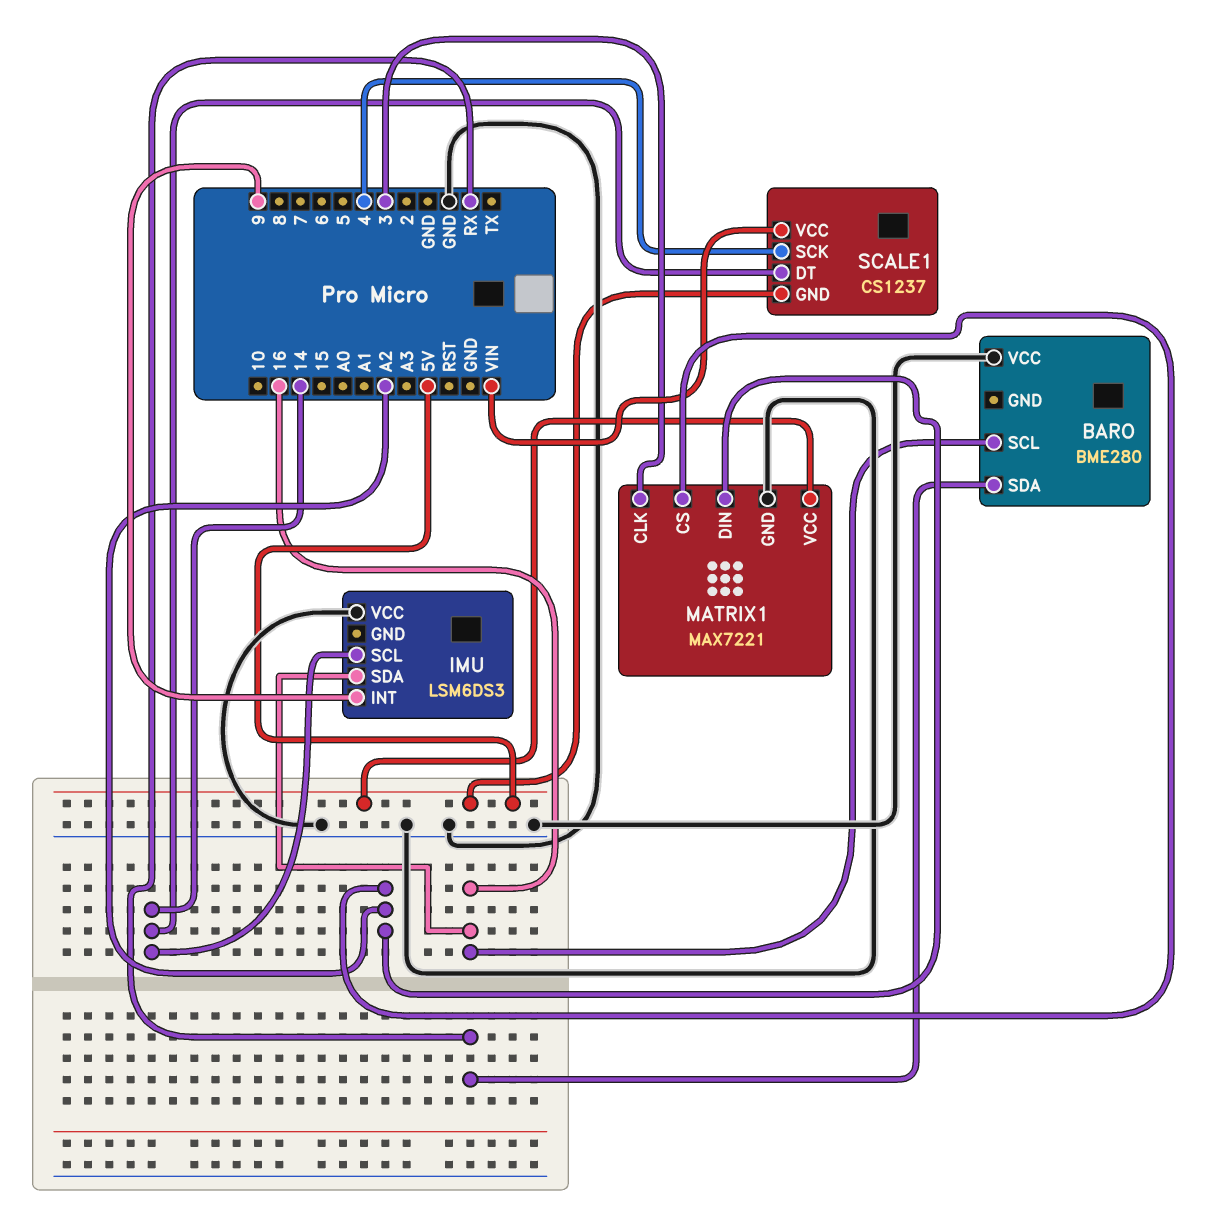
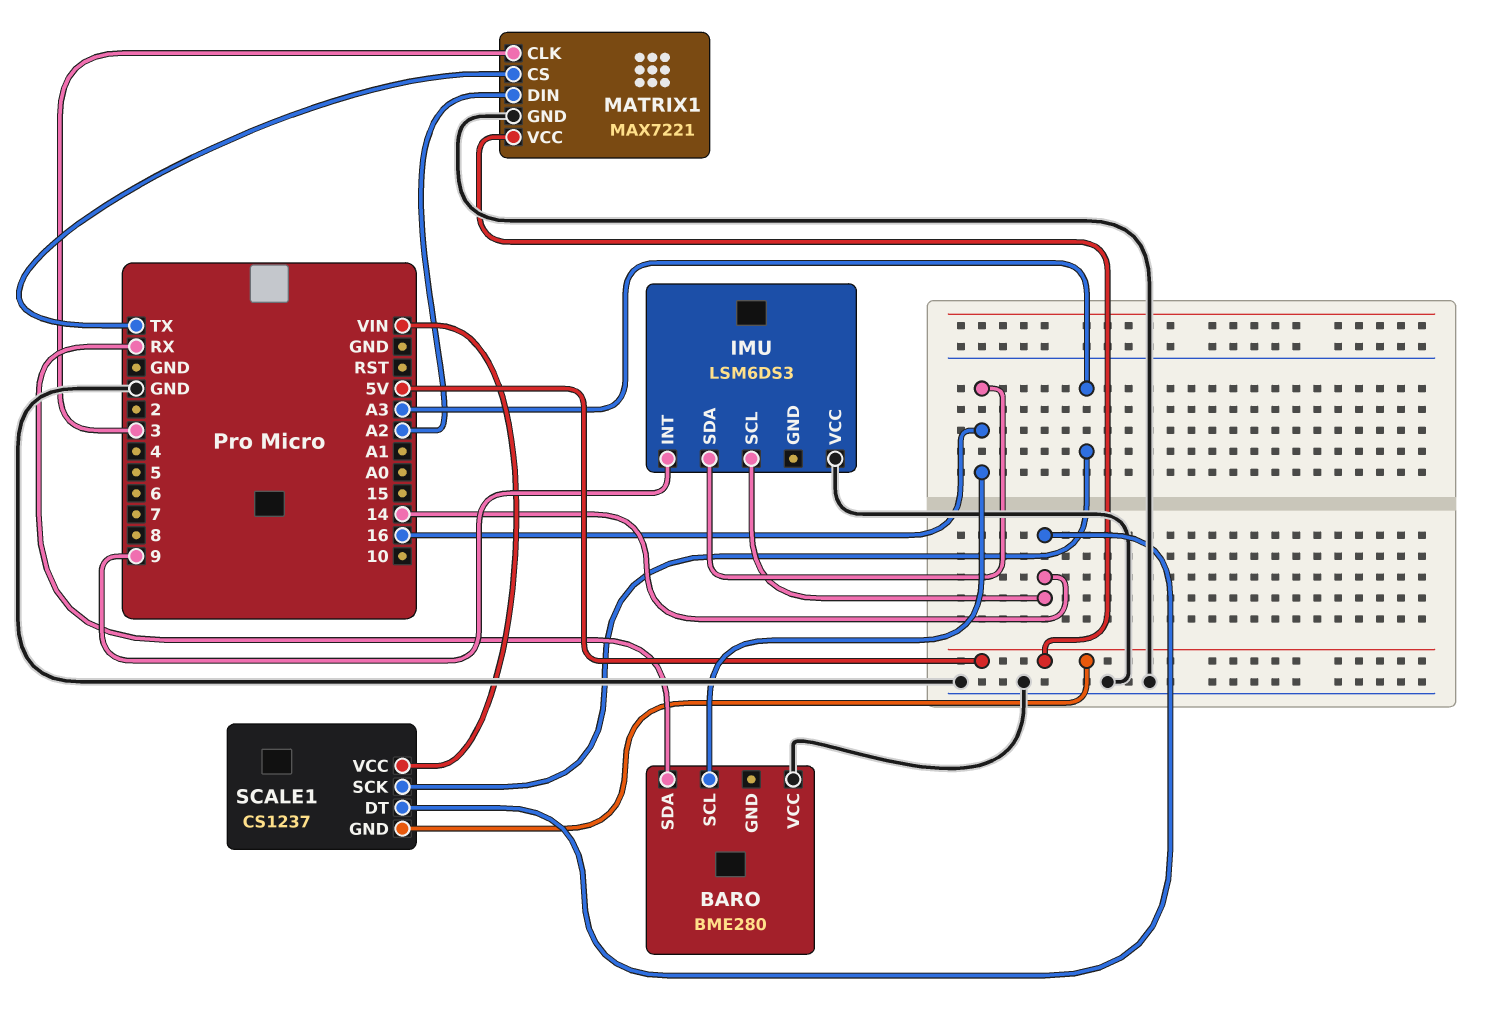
MATRIX1 pin CS: A2 -> TX
SCALE1 pin SCK: 4 -> A3

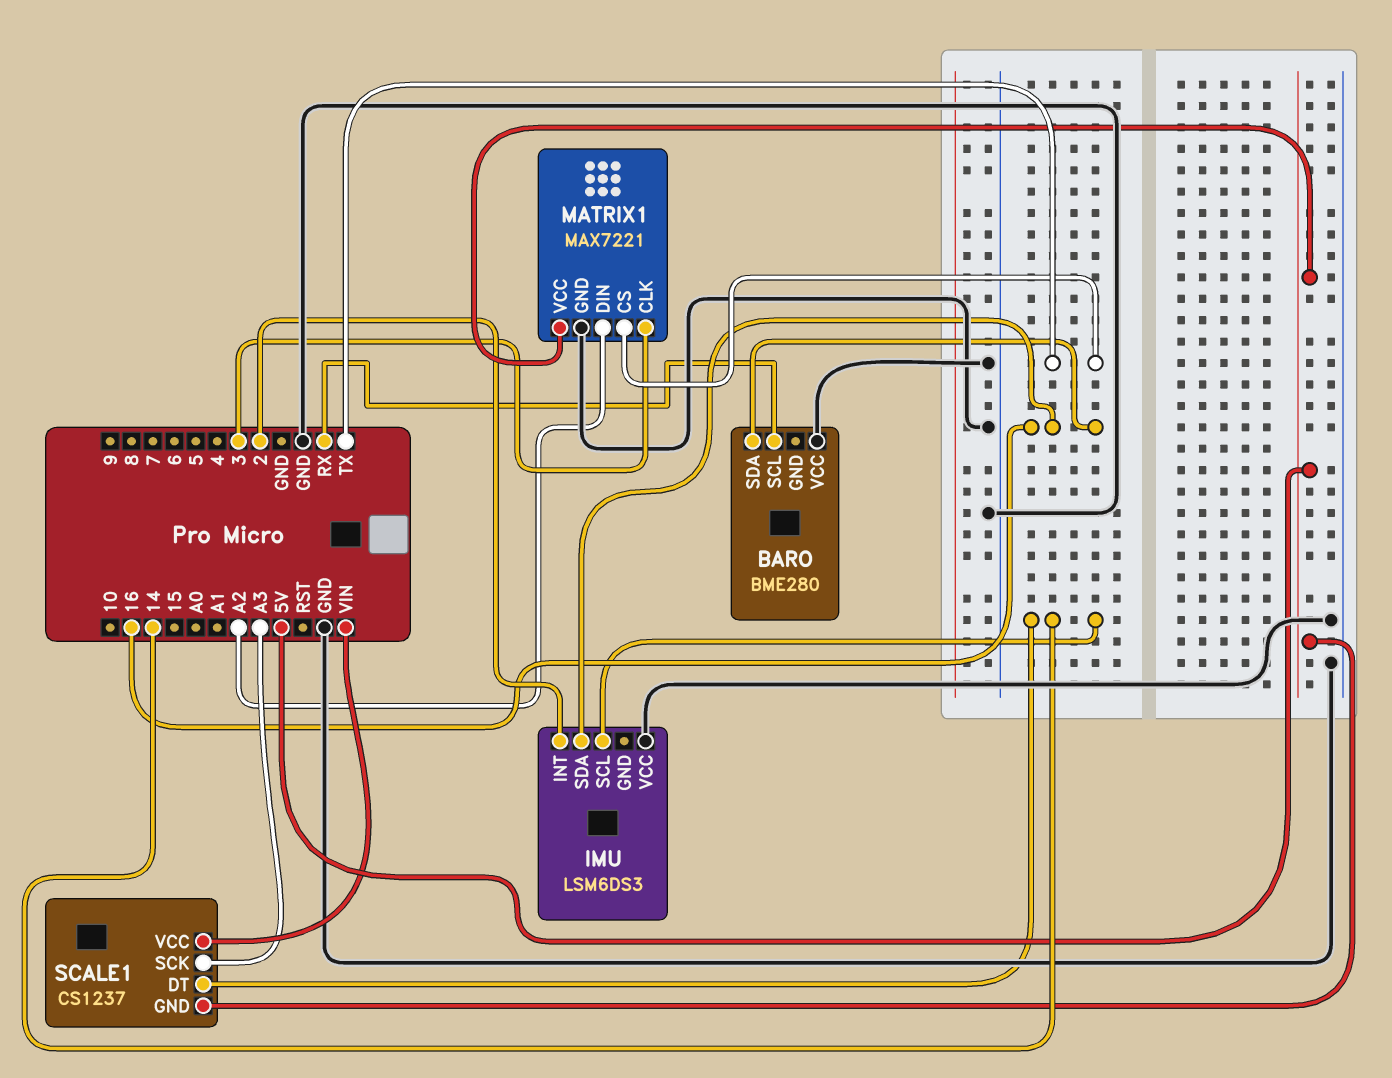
BARO pin SCL: 16 -> RX
BARO pin SDA: RX -> 16
IMU pin INT: 9 -> 2

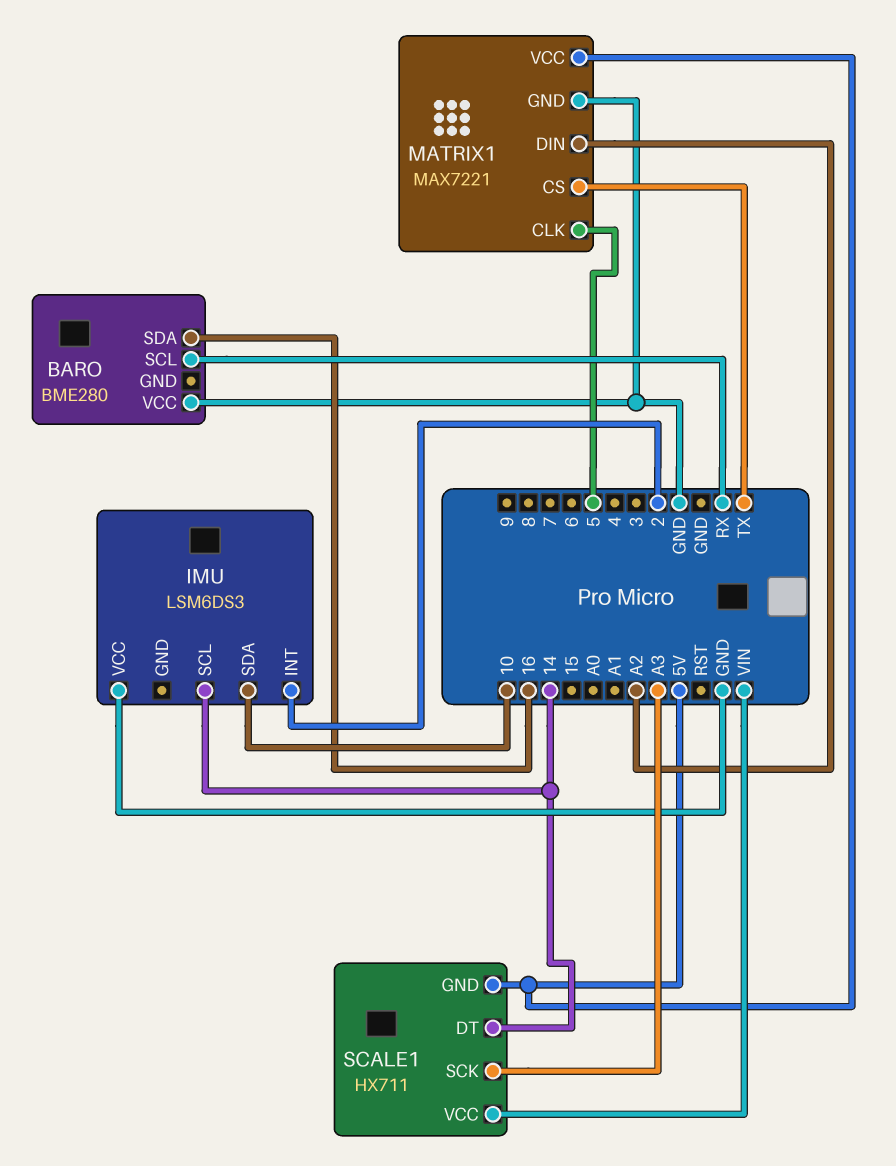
IMU pin SDA: 16 -> 10
MATRIX1 pin CLK: 3 -> 5
SCALE1: CS1237 -> HX711

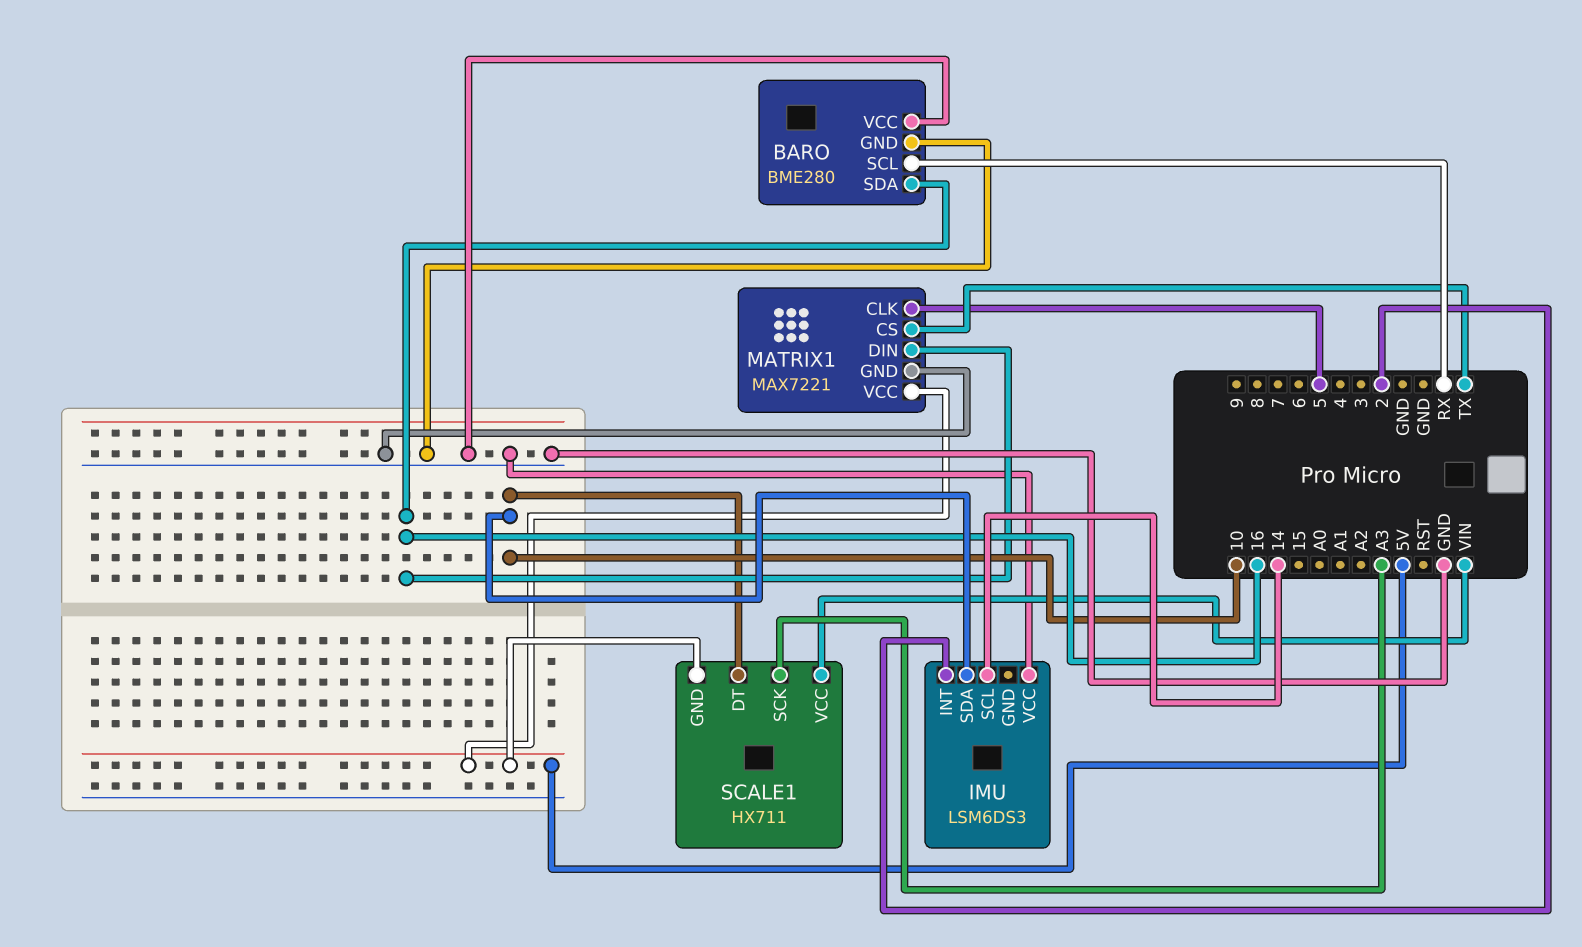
BARO pin GND: none -> GND
MATRIX1 pin DIN: A2 -> 16
SCALE1 pin DT: 14 -> 10

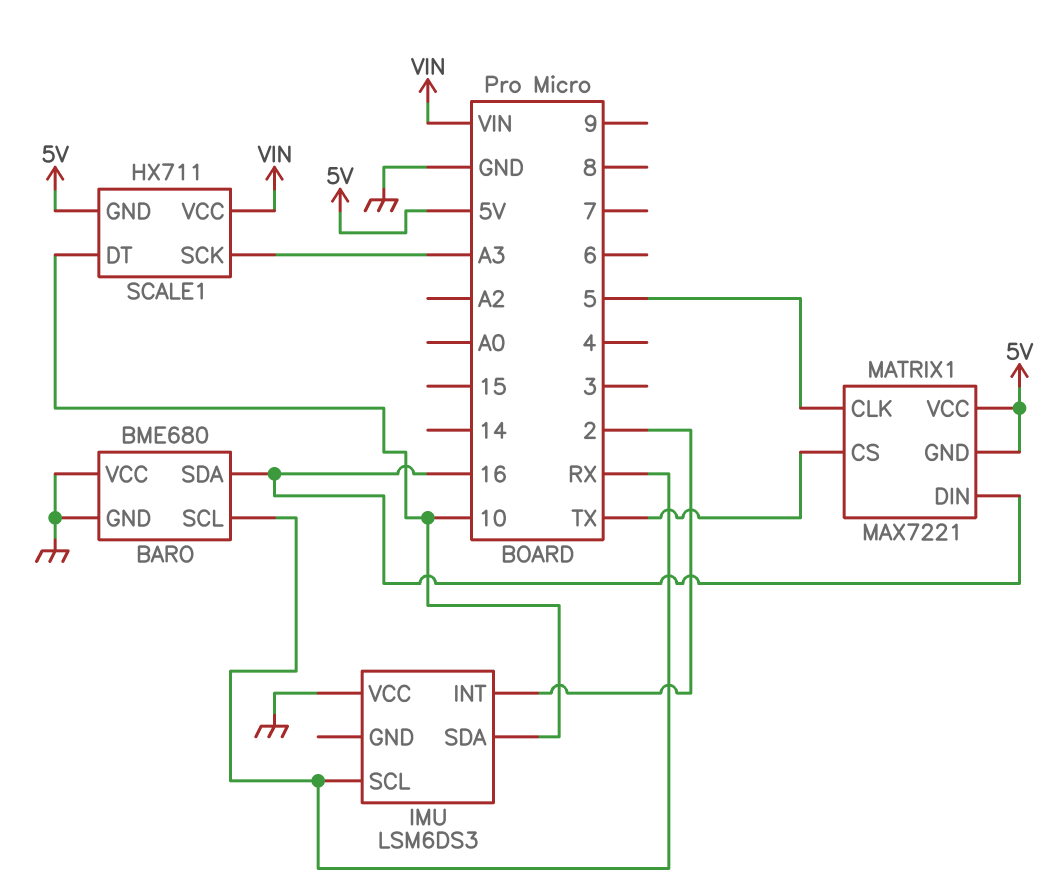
BARO: BME280 -> BME680
IMU pin SCL: 14 -> RX
MATRIX1 pin GND: GND -> 5V

